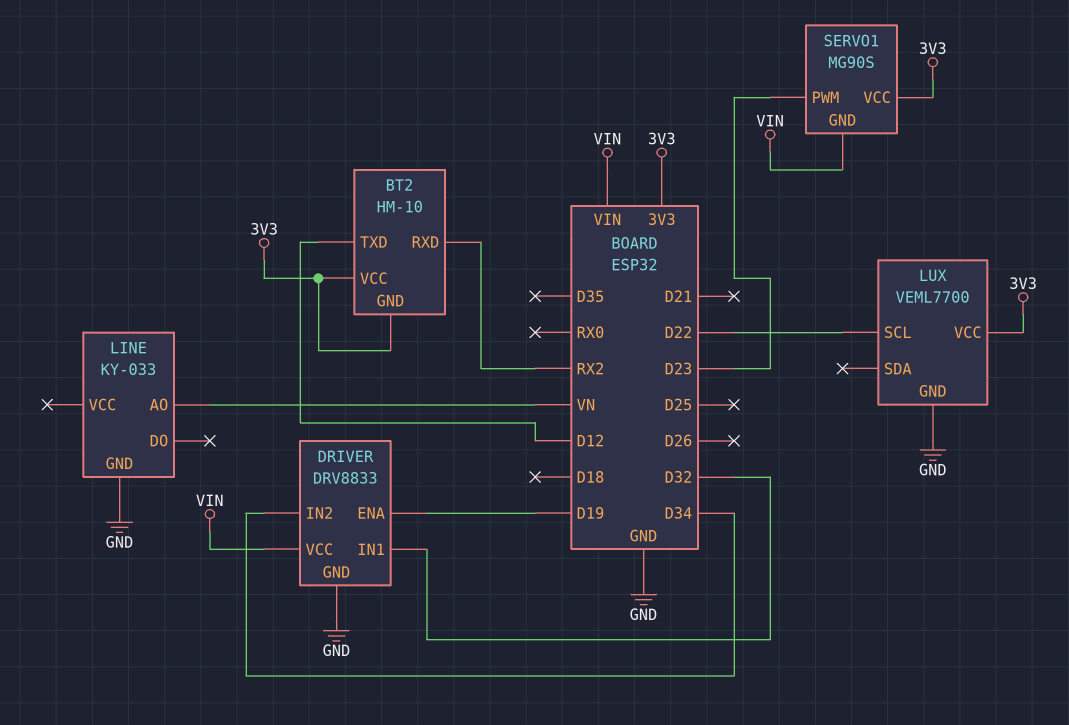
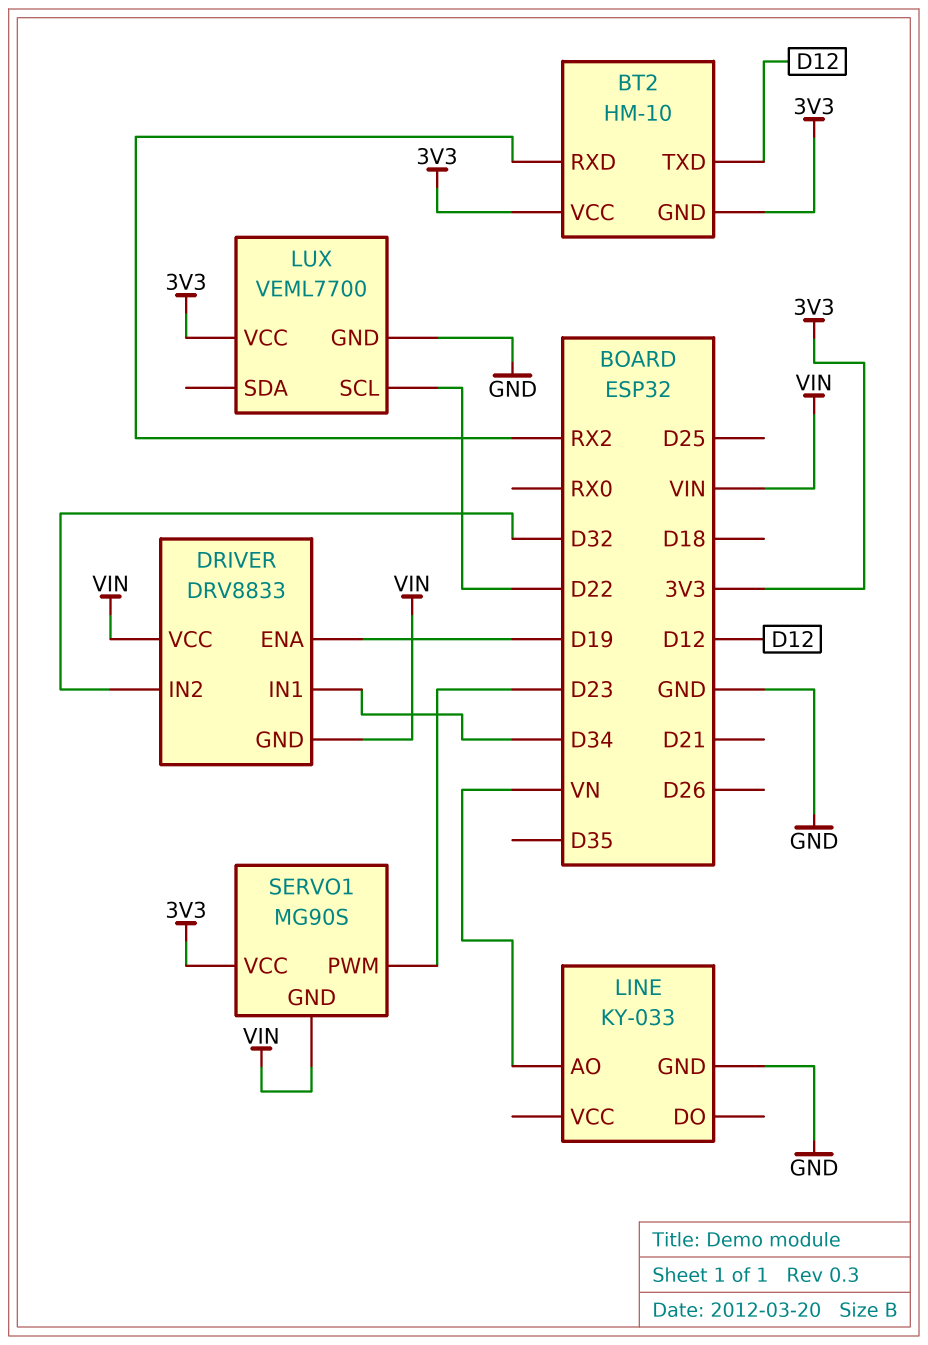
DRIVER pin GND: GND -> VIN
DRIVER pin IN1: D32 -> D34
DRIVER pin IN2: D34 -> D32

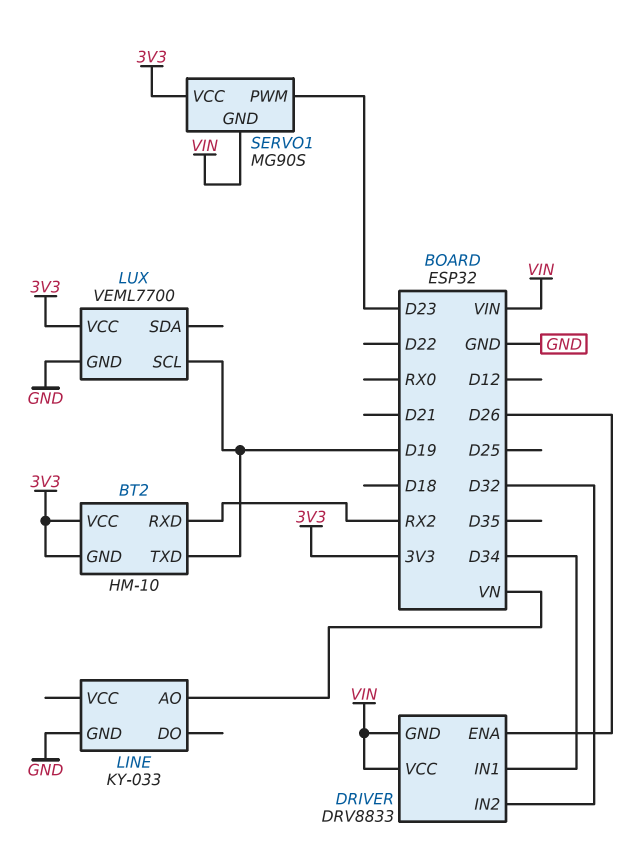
BT2 pin TXD: D12 -> D19
DRIVER pin ENA: D19 -> D26
LUX pin SCL: D22 -> D19

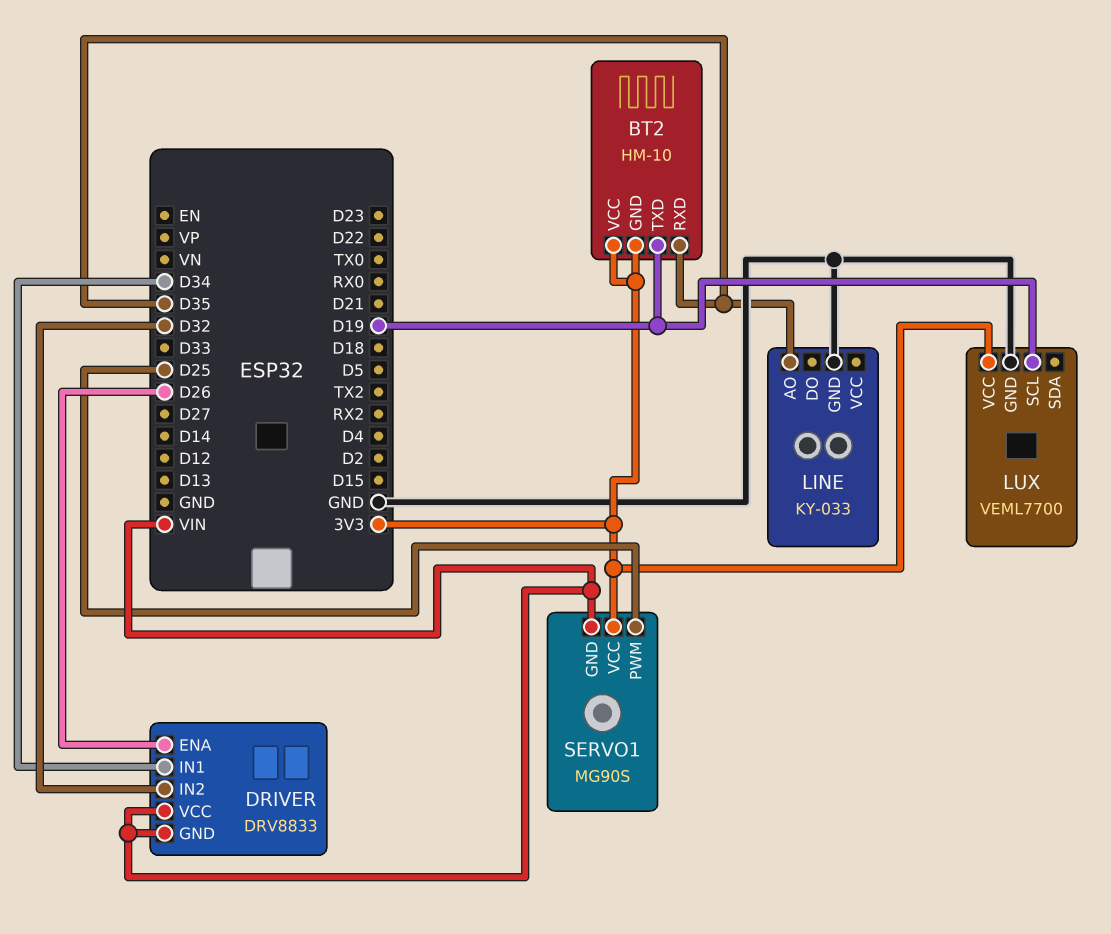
BT2 pin RXD: RX2 -> D35
LINE pin AO: VN -> D35
SERVO1 pin PWM: D23 -> D25

